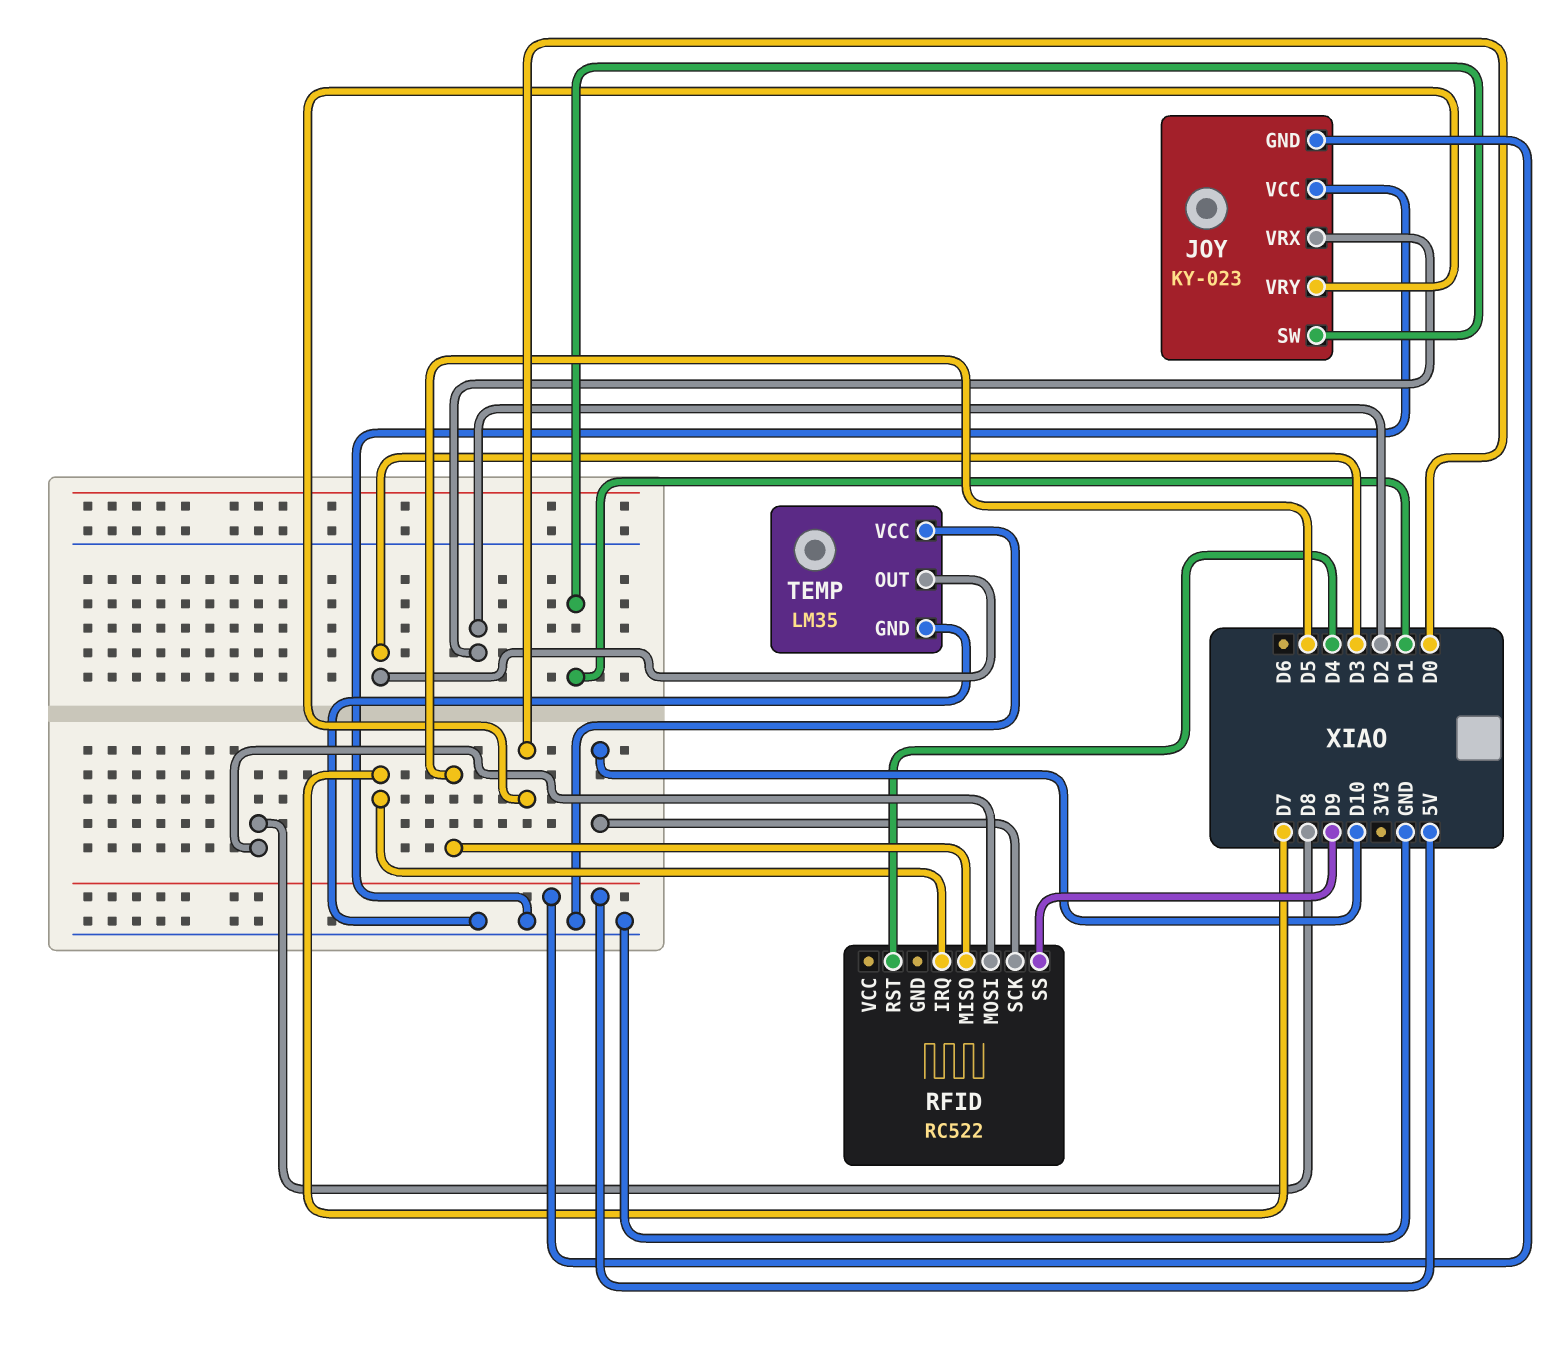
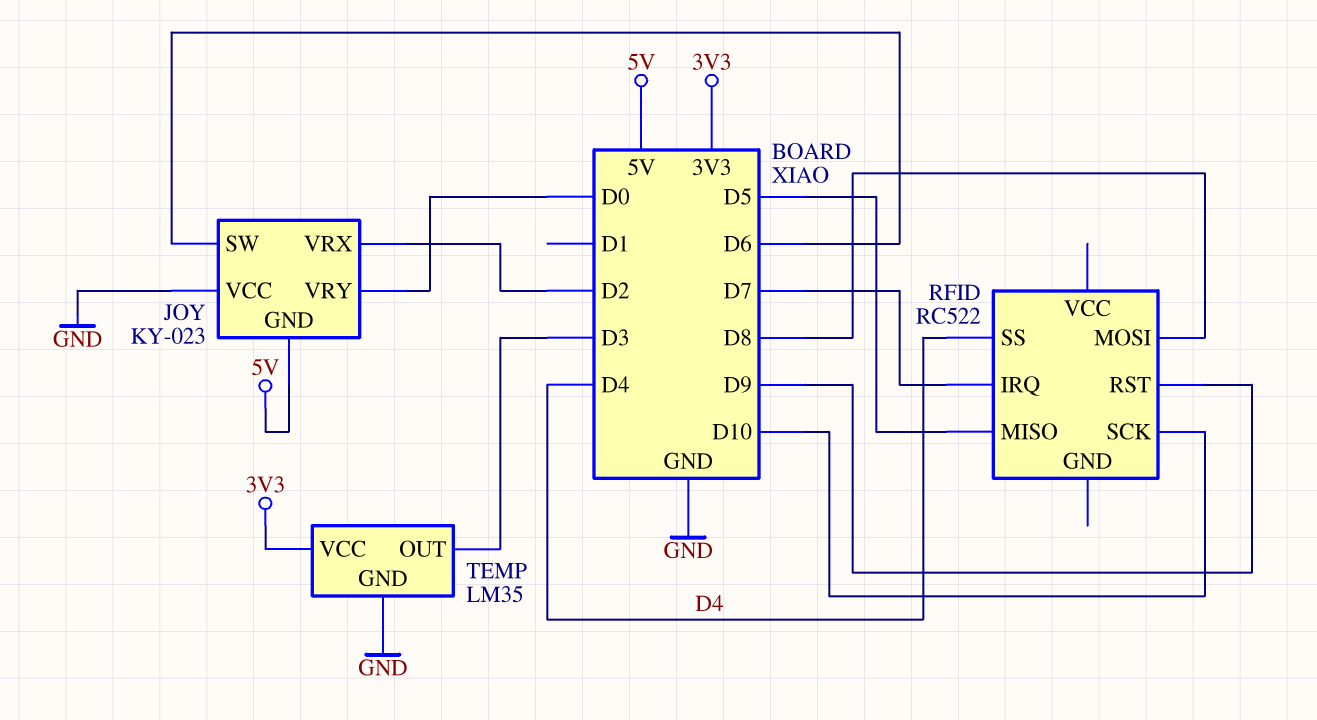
JOY pin SW: D1 -> D6
RFID pin RST: D4 -> D9
RFID pin SS: D9 -> D4
TEMP pin VCC: GND -> 3V3

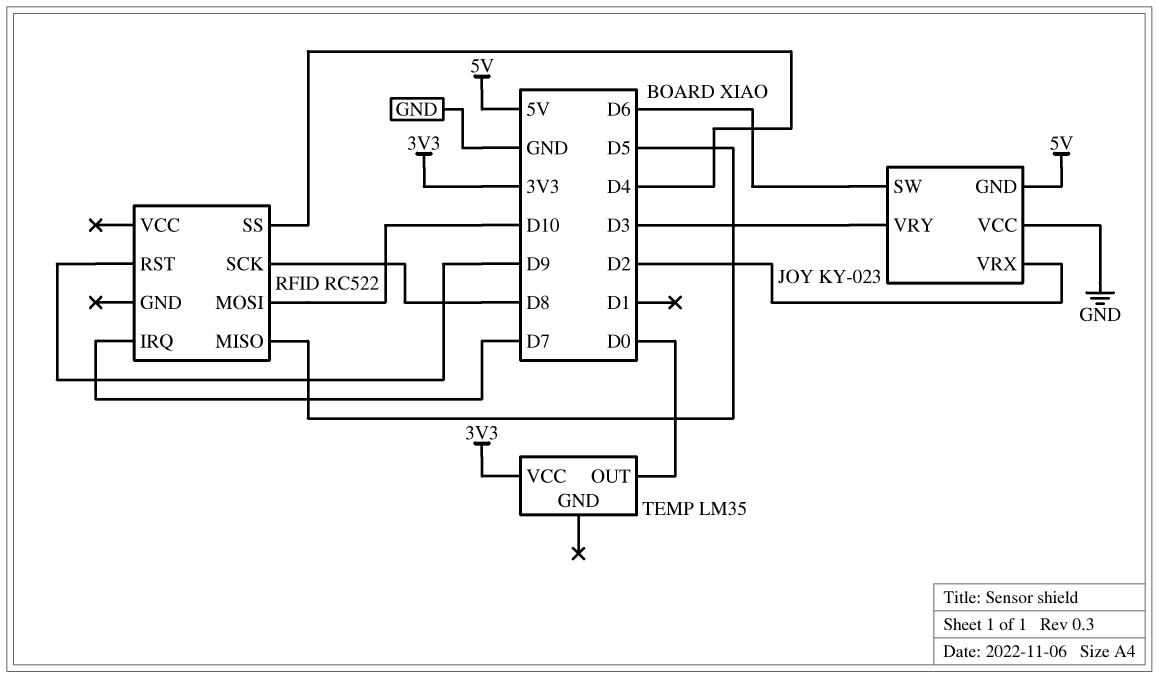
JOY pin VRY: D0 -> D3
RFID pin MOSI: D8 -> D10
RFID pin SCK: D10 -> D8
TEMP pin GND: GND -> none
TEMP pin OUT: D3 -> D0

